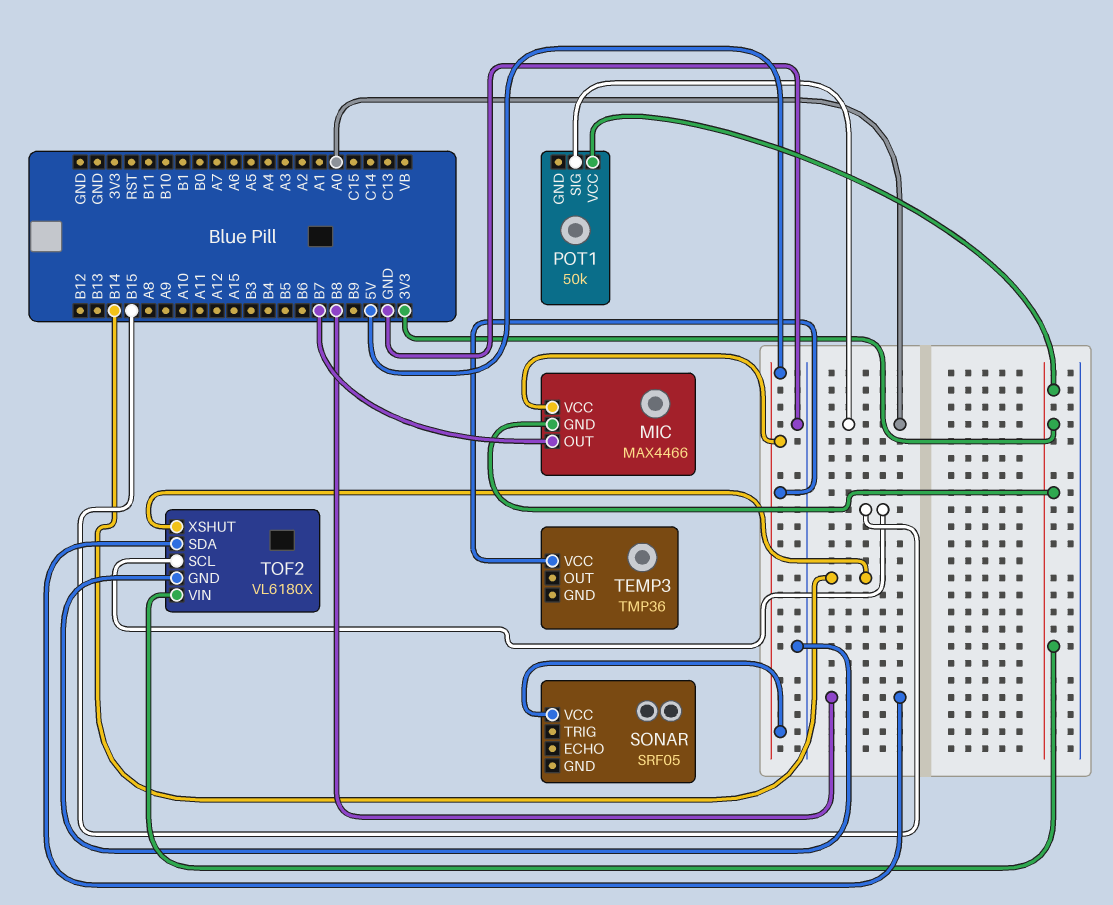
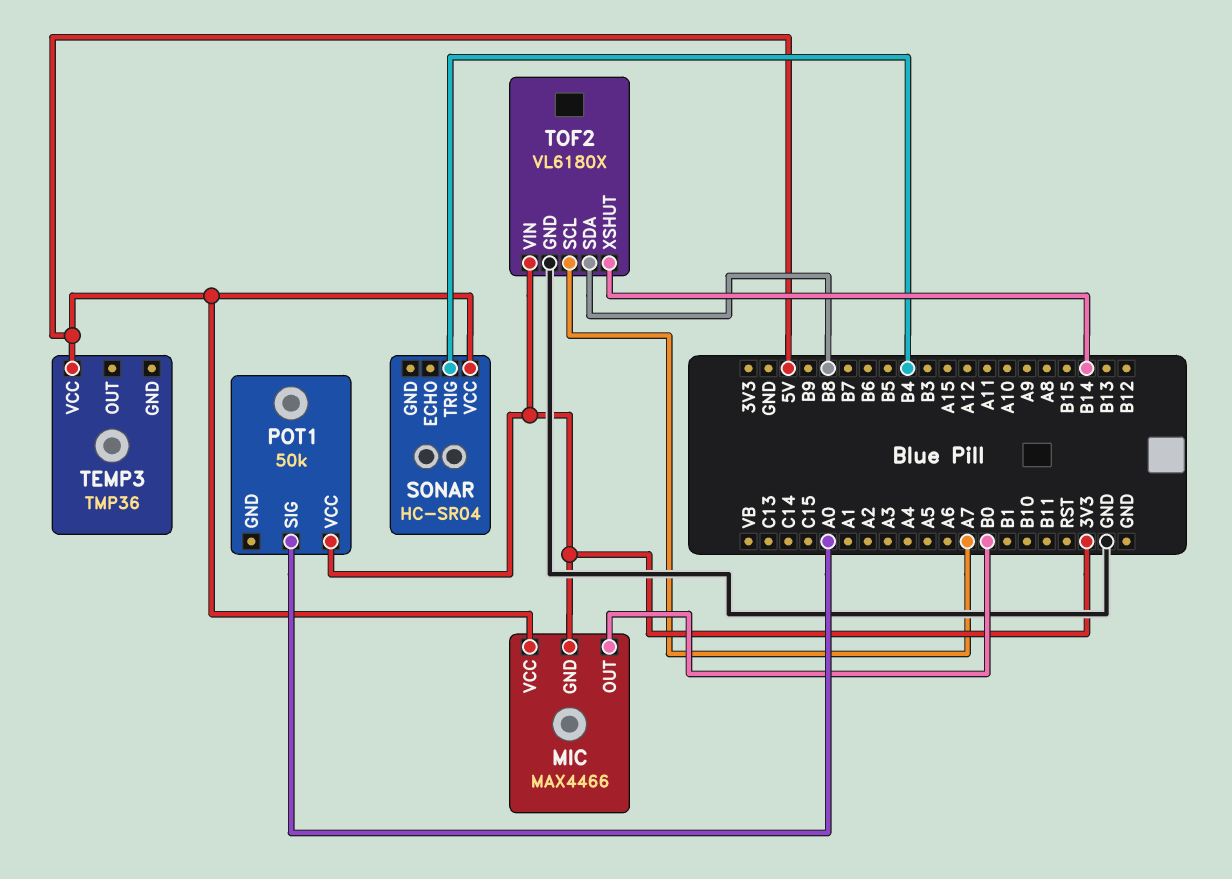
MIC pin OUT: B7 -> B0
SONAR: SRF05 -> HC-SR04
SONAR pin TRIG: none -> B4
TOF2 pin SCL: B15 -> A7

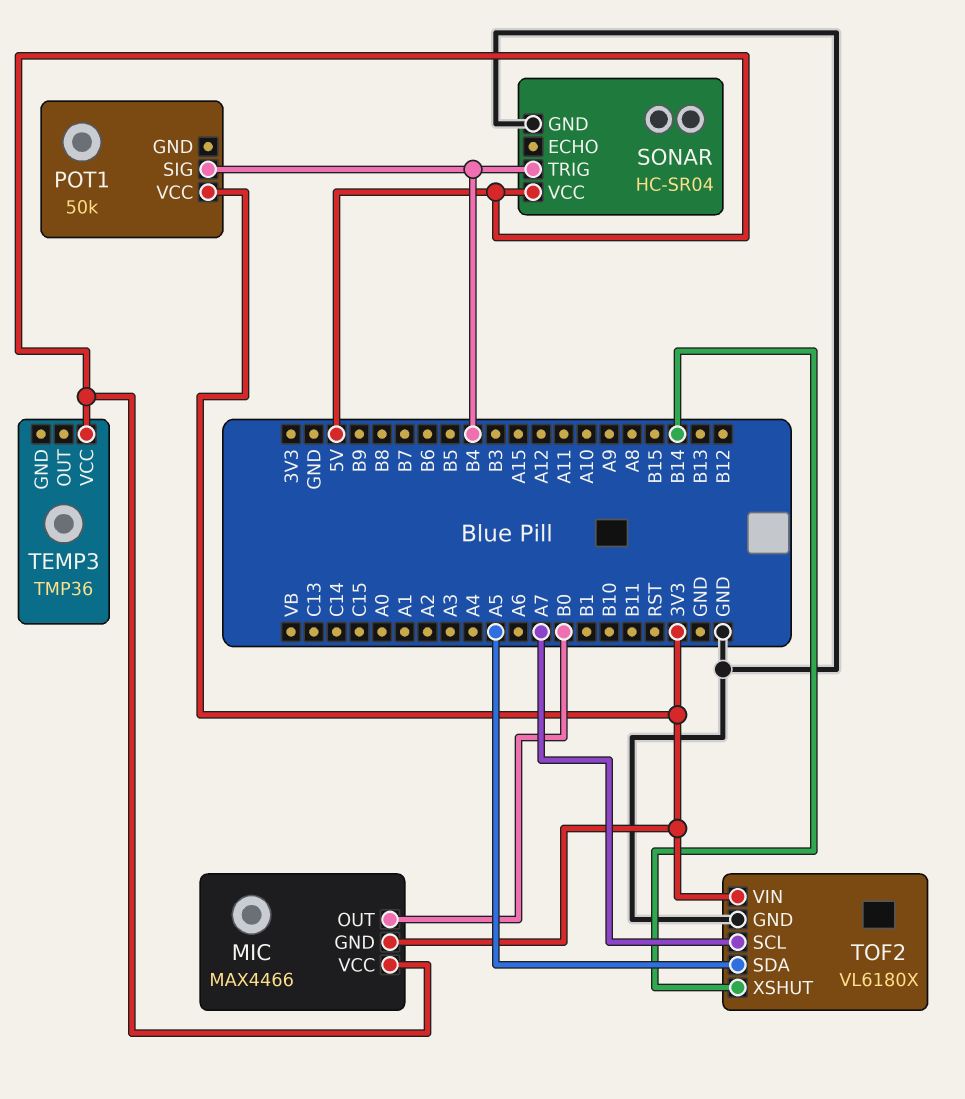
POT1 pin SIG: A0 -> B4
SONAR pin GND: none -> GND
TOF2 pin SDA: B8 -> A5

